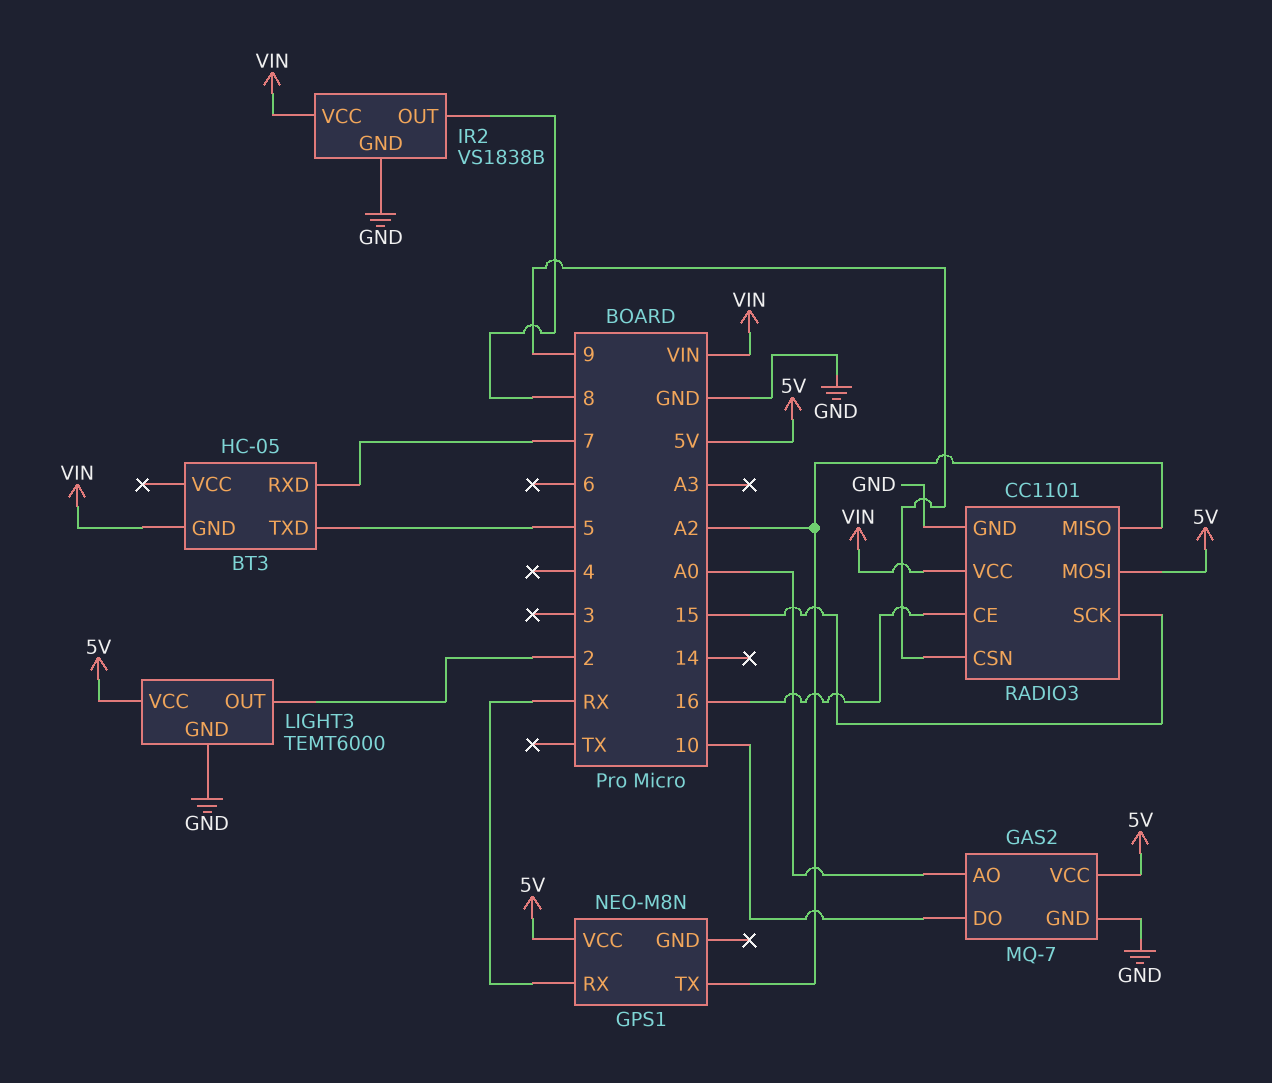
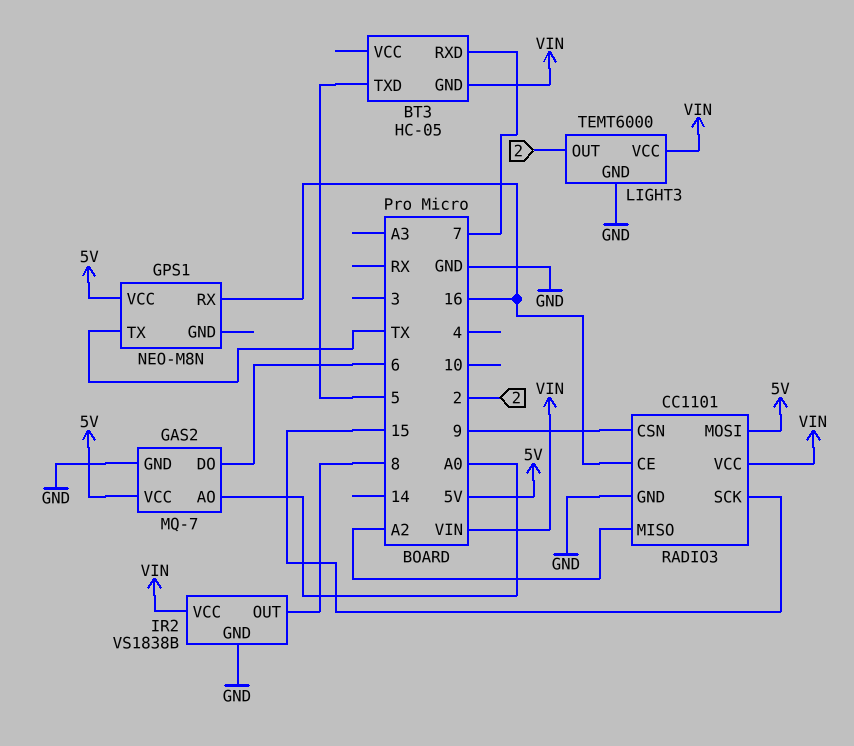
GAS2 pin DO: 10 -> 6
GPS1 pin RX: RX -> 16
GPS1 pin TX: A2 -> TX
LIGHT3 pin VCC: 5V -> VIN

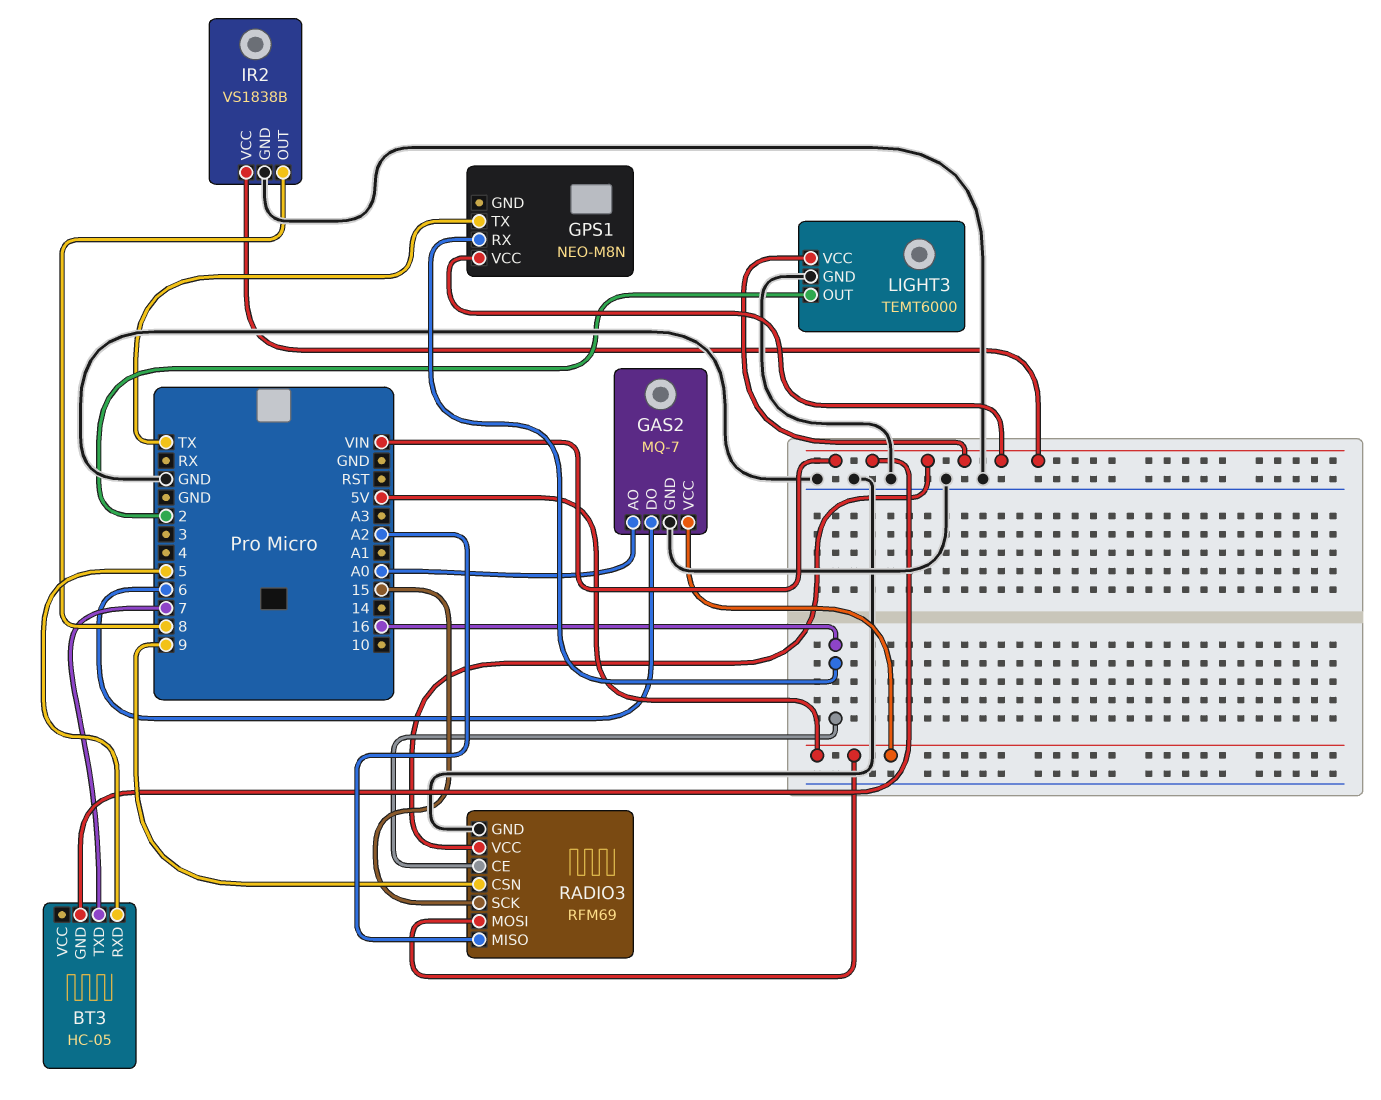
BT3 pin RXD: 7 -> 5
BT3 pin TXD: 5 -> 7
GPS1 pin VCC: 5V -> VIN
RADIO3: CC1101 -> RFM69

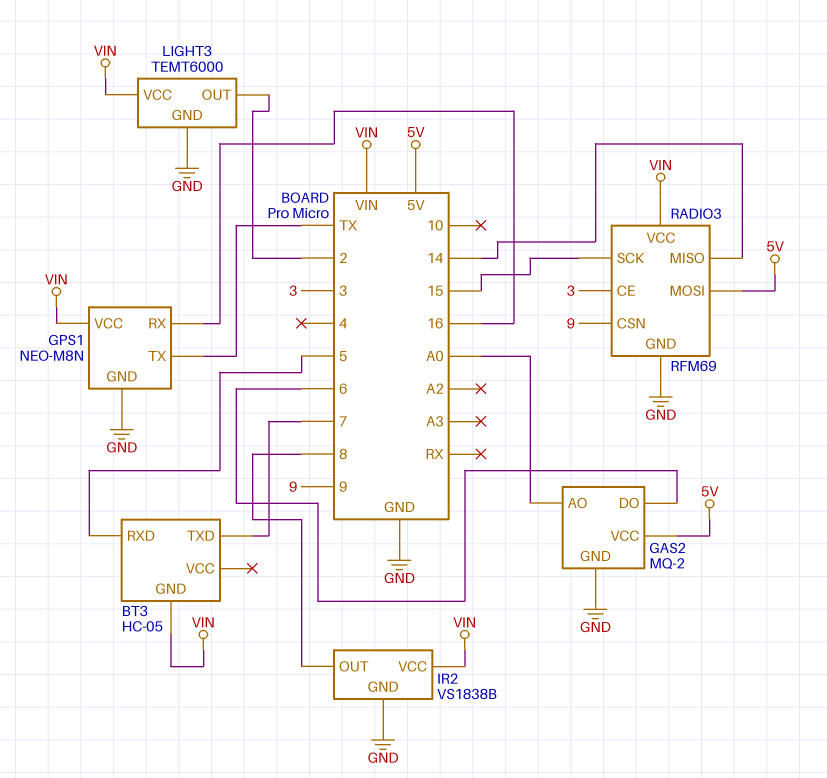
GAS2: MQ-7 -> MQ-2
GPS1 pin GND: none -> GND
RADIO3 pin CE: 16 -> 3
RADIO3 pin MISO: A2 -> 14

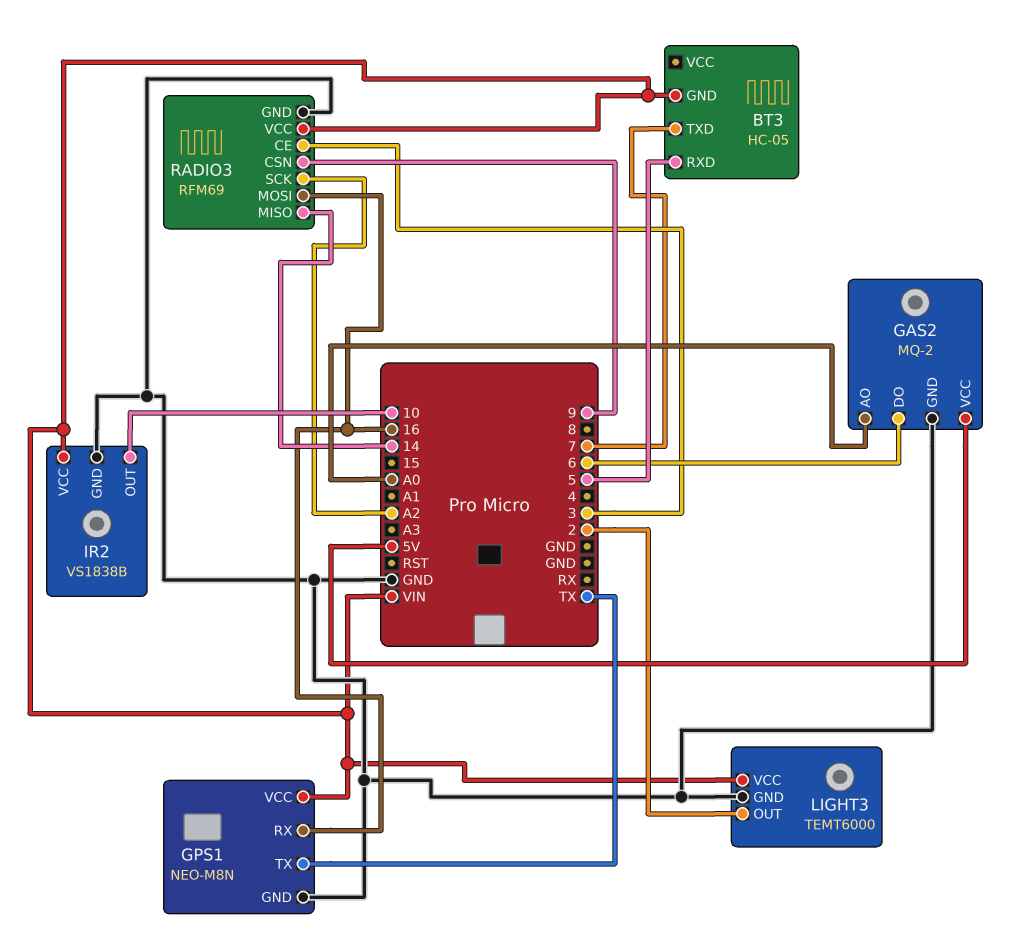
IR2 pin OUT: 8 -> 10
RADIO3 pin MOSI: 5V -> 16
RADIO3 pin SCK: 15 -> A2

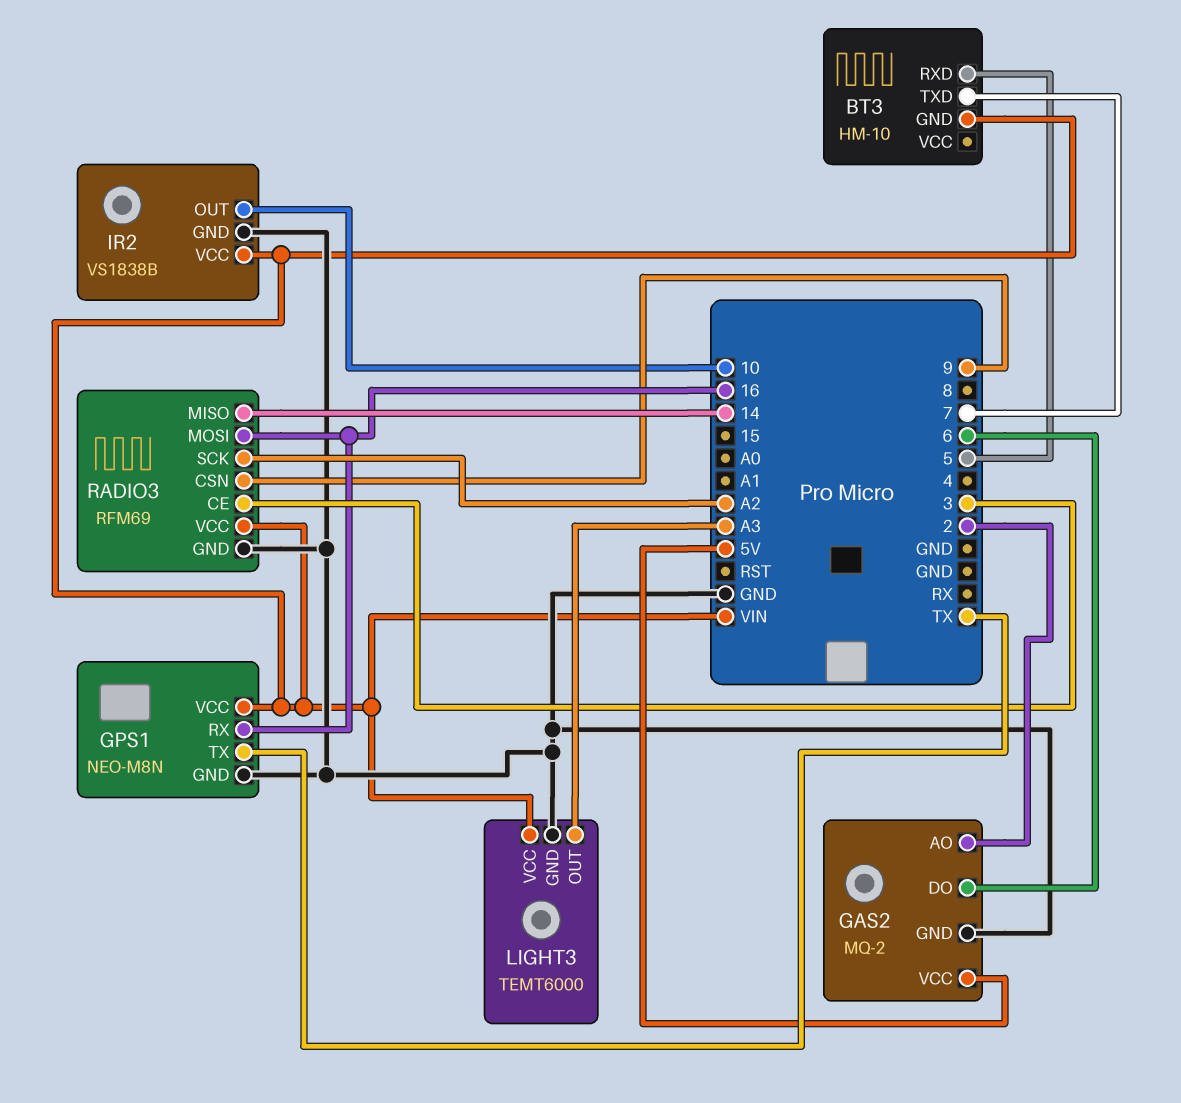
BT3: HC-05 -> HM-10
GAS2 pin AO: A0 -> 2
LIGHT3 pin OUT: 2 -> A3

